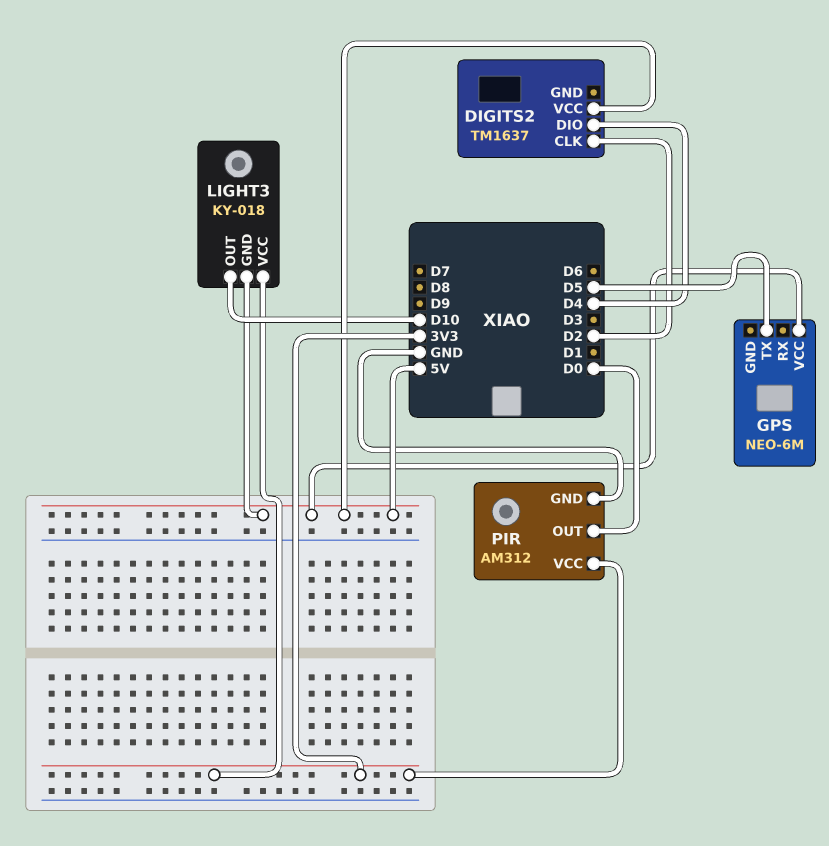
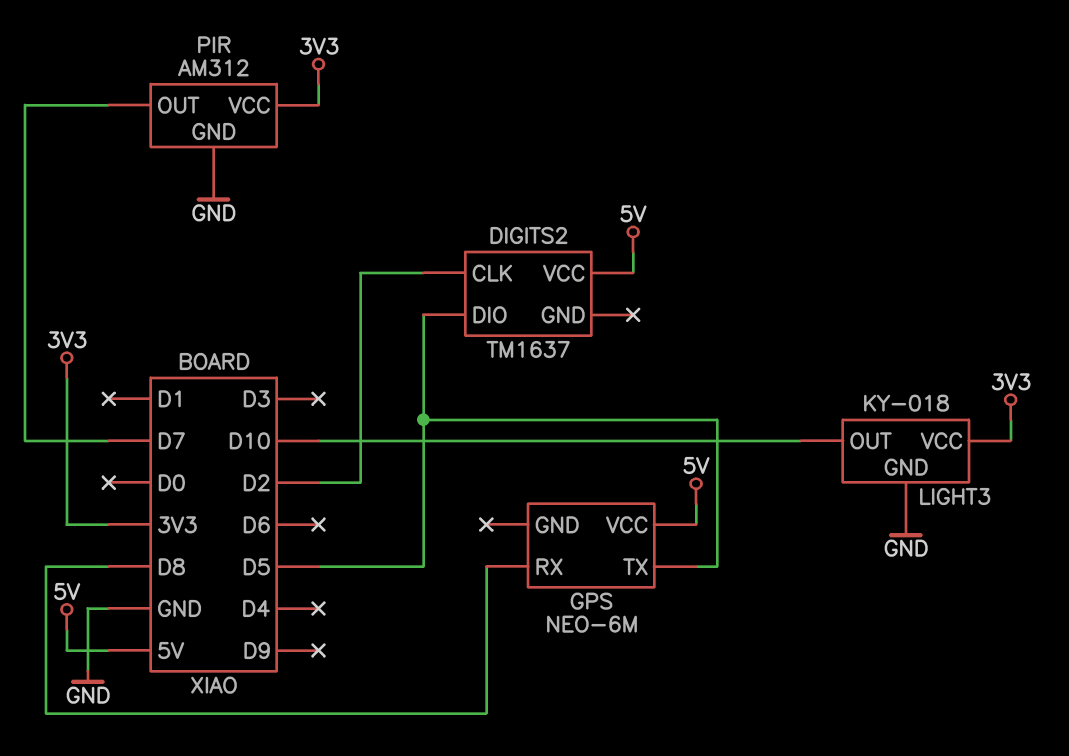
DIGITS2 pin DIO: D4 -> D5
GPS pin RX: none -> D8
LIGHT3 pin GND: 5V -> GND
PIR pin OUT: D0 -> D7

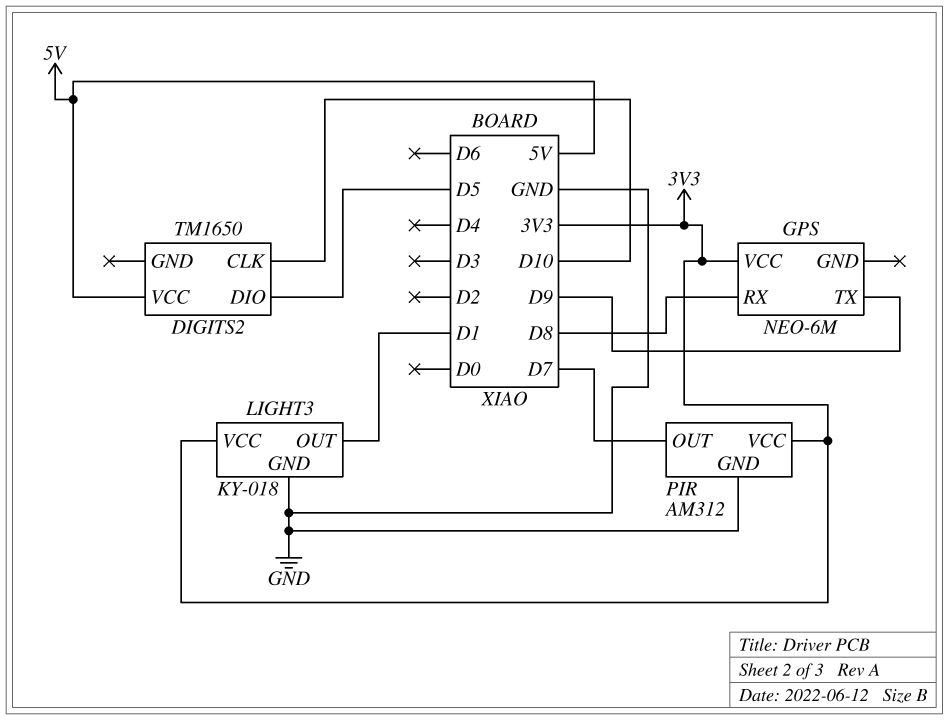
DIGITS2: TM1637 -> TM1650
DIGITS2 pin CLK: D2 -> D10
GPS pin TX: D5 -> D9
GPS pin VCC: 5V -> 3V3
LIGHT3 pin OUT: D10 -> D1

